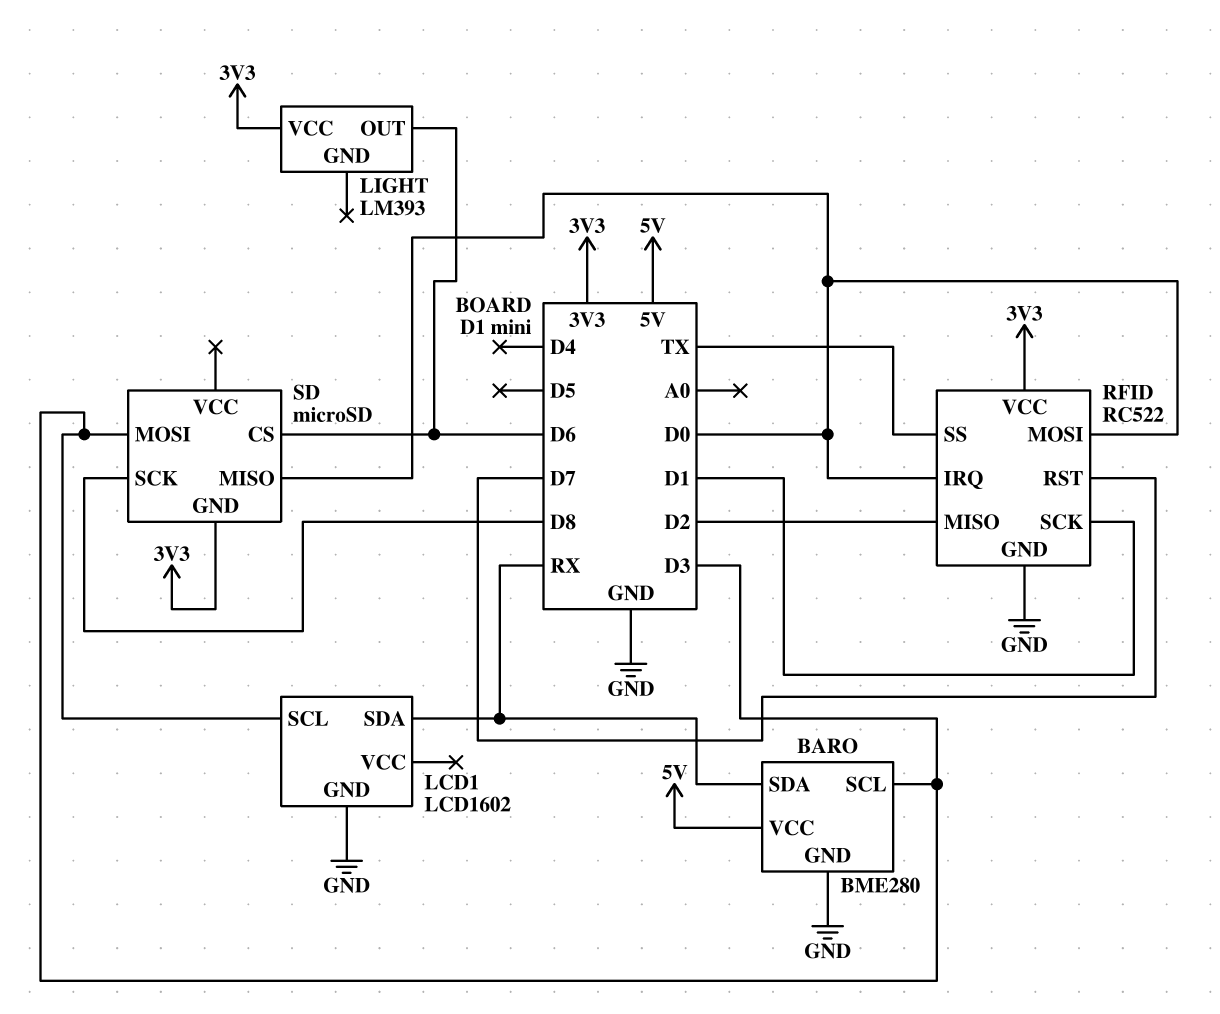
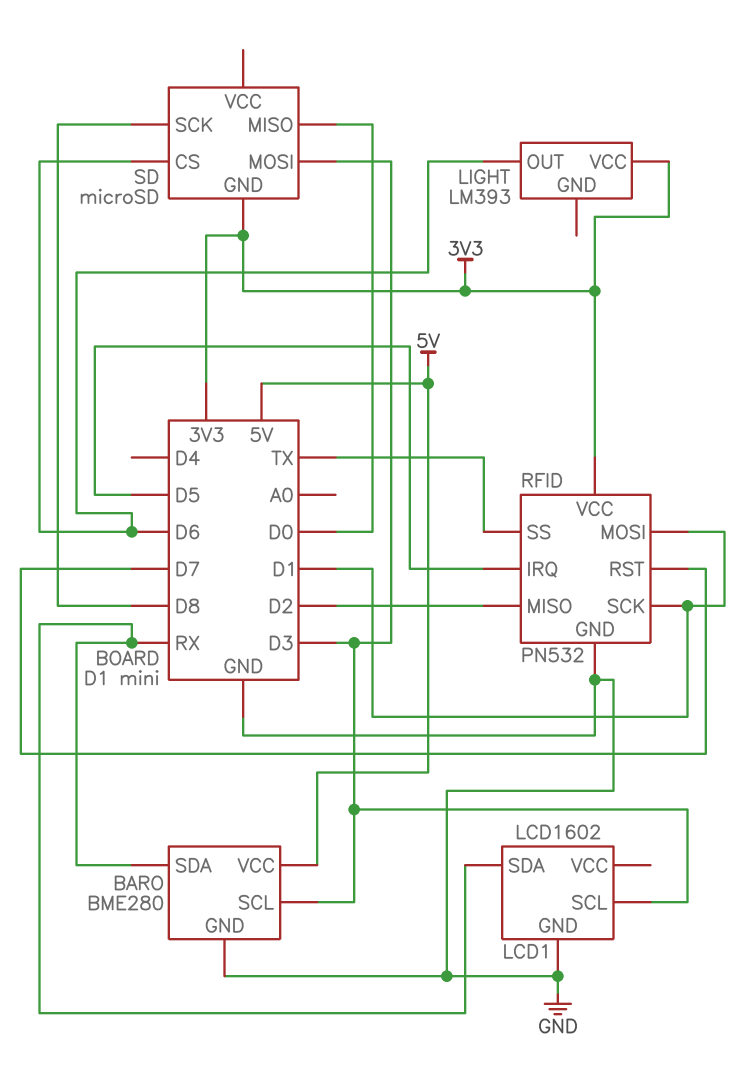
RFID: RC522 -> PN532
RFID pin IRQ: D0 -> D5
RFID pin MOSI: D0 -> D1

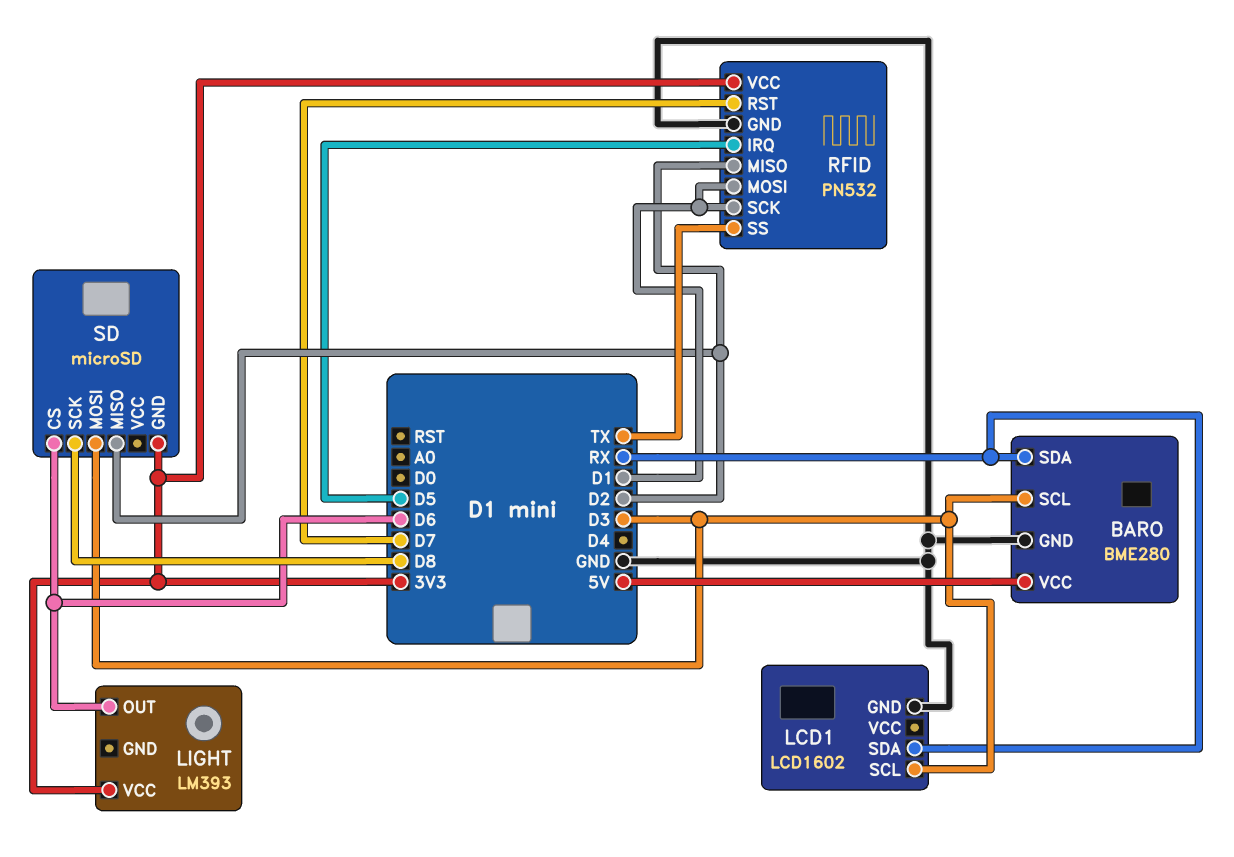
SD pin MISO: D0 -> D2

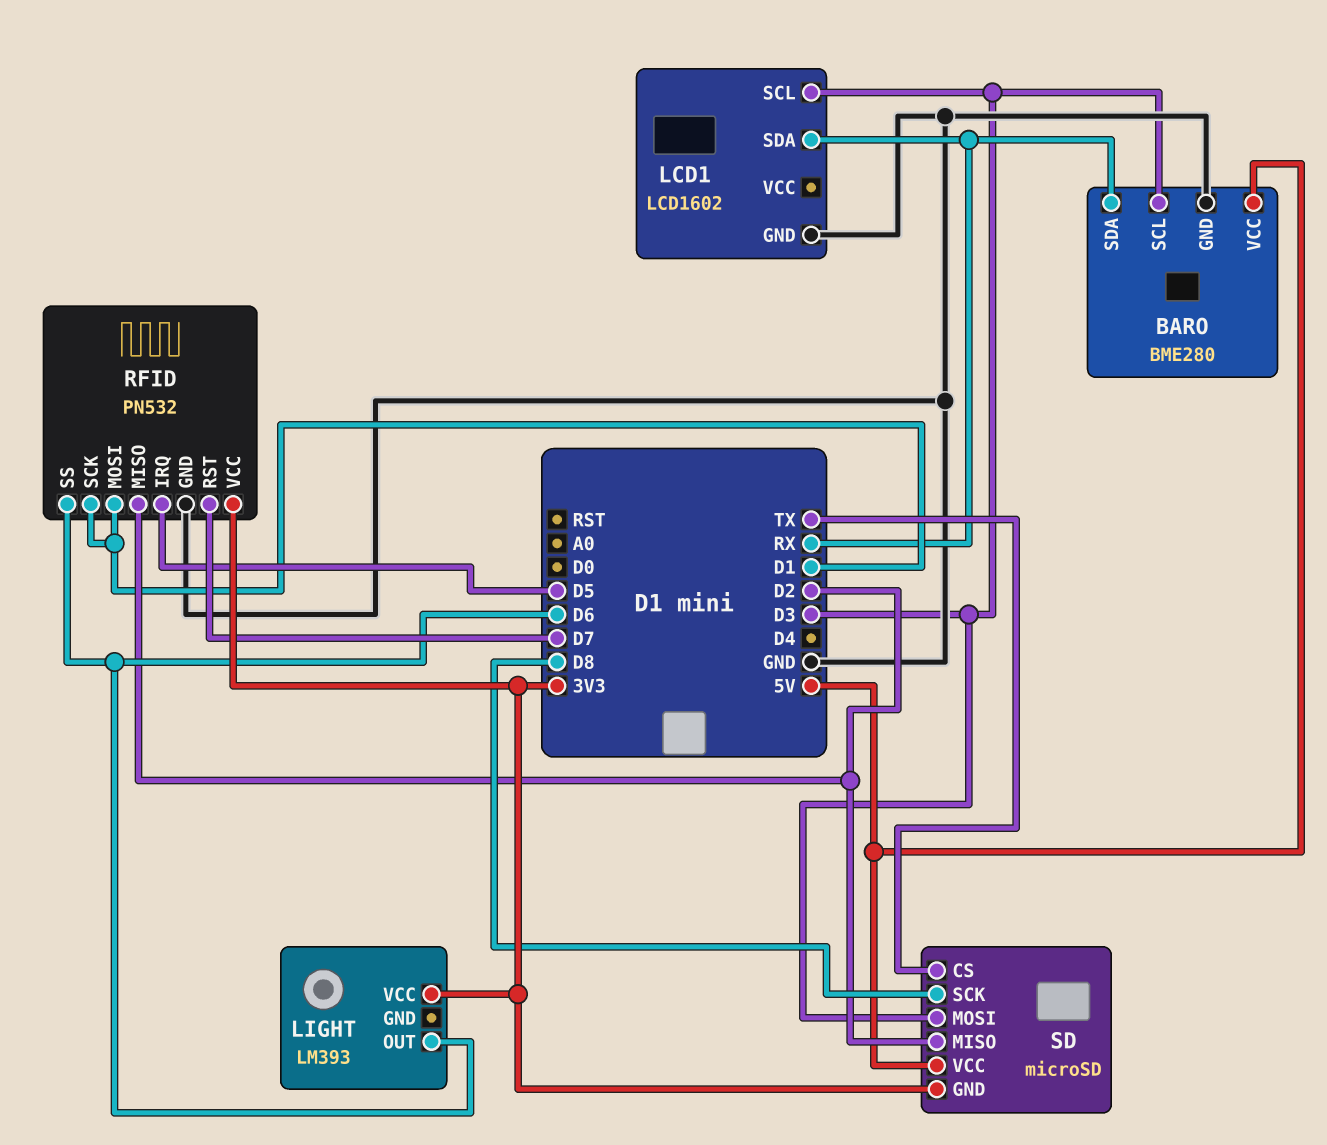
RFID pin SS: TX -> D6
SD pin CS: D6 -> TX
SD pin VCC: none -> 5V

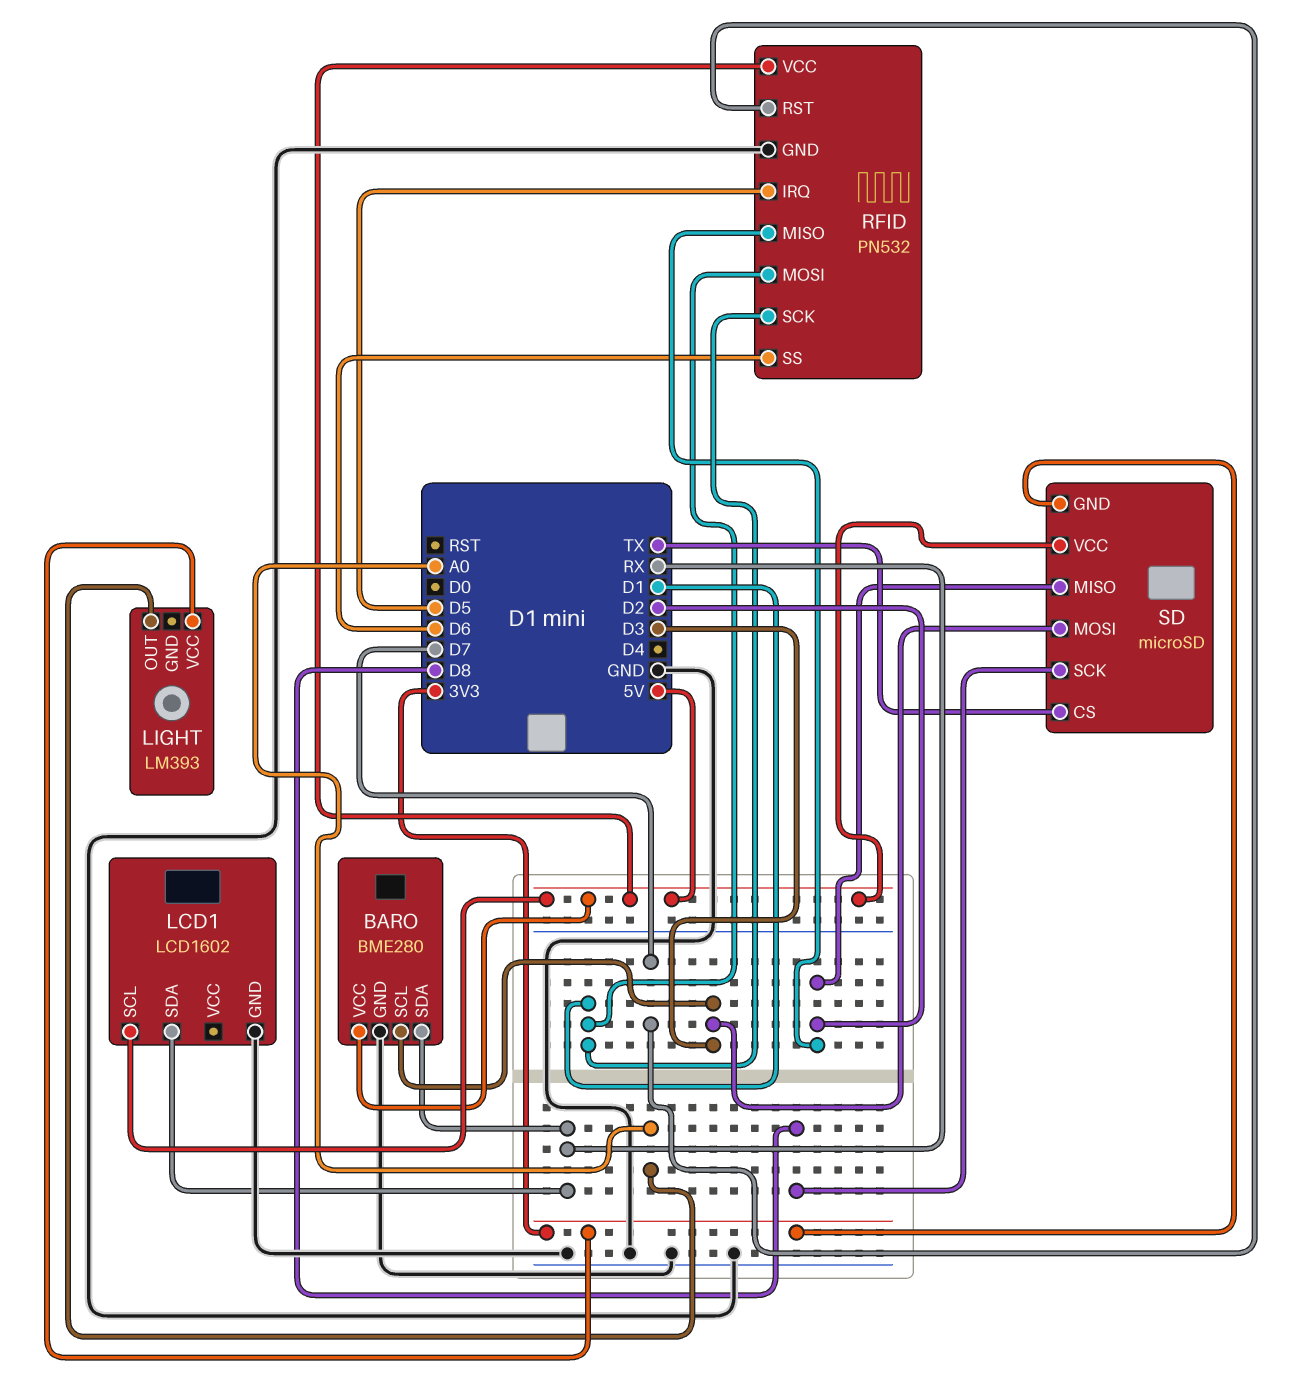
LCD1 pin SCL: D3 -> 5V
LIGHT pin OUT: D6 -> A0
RFID pin VCC: 3V3 -> 5V

